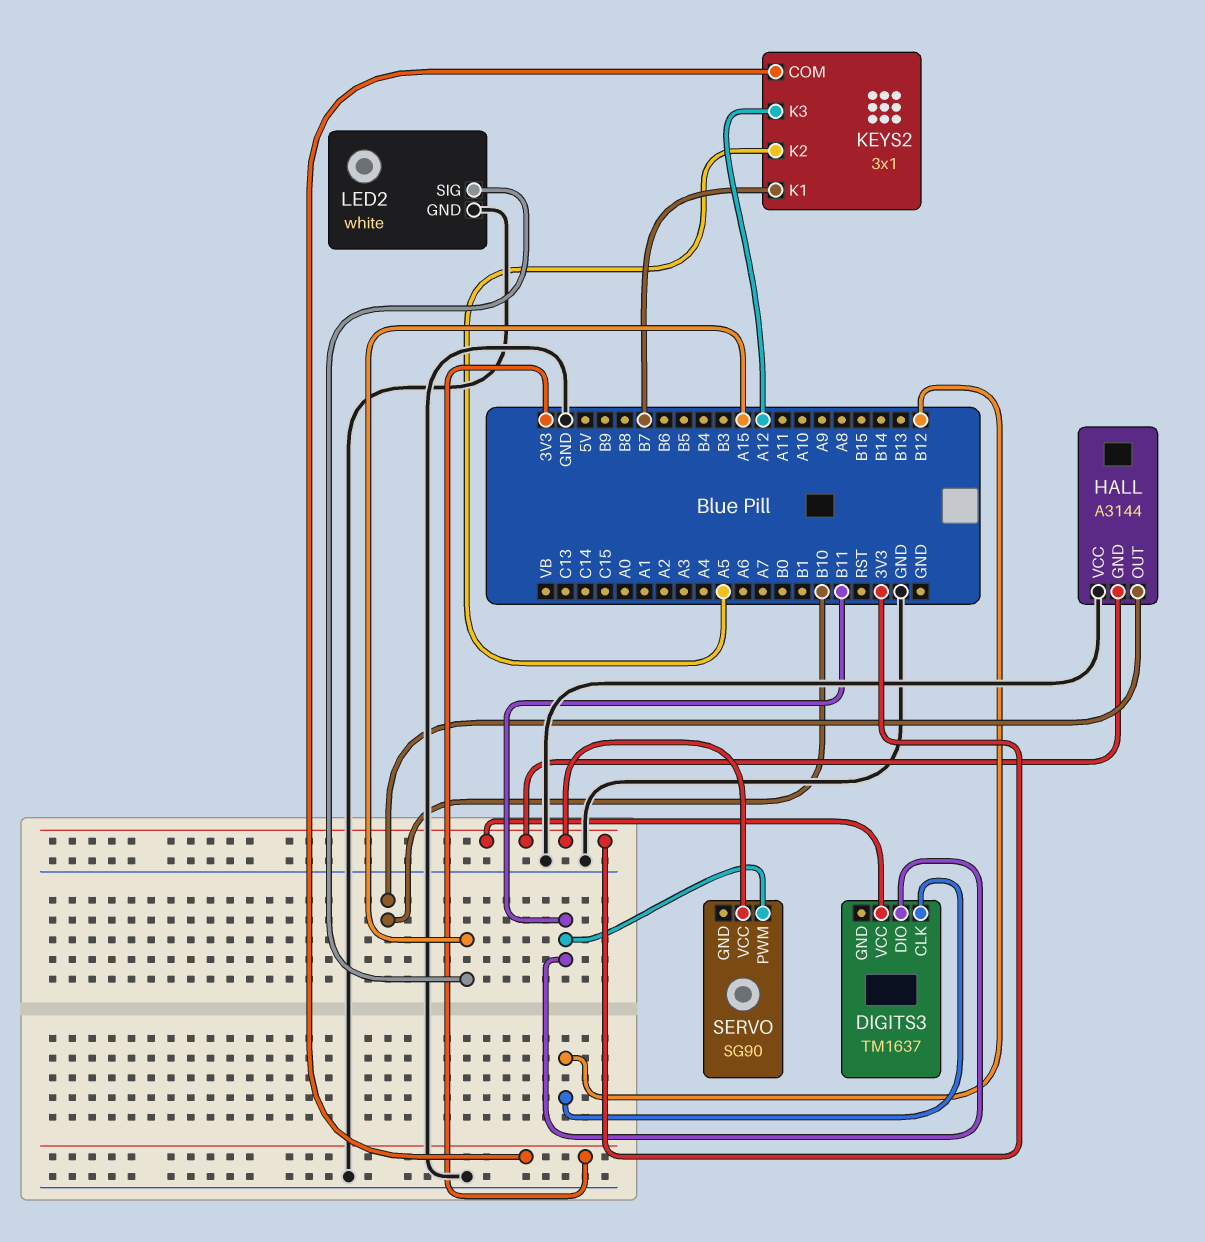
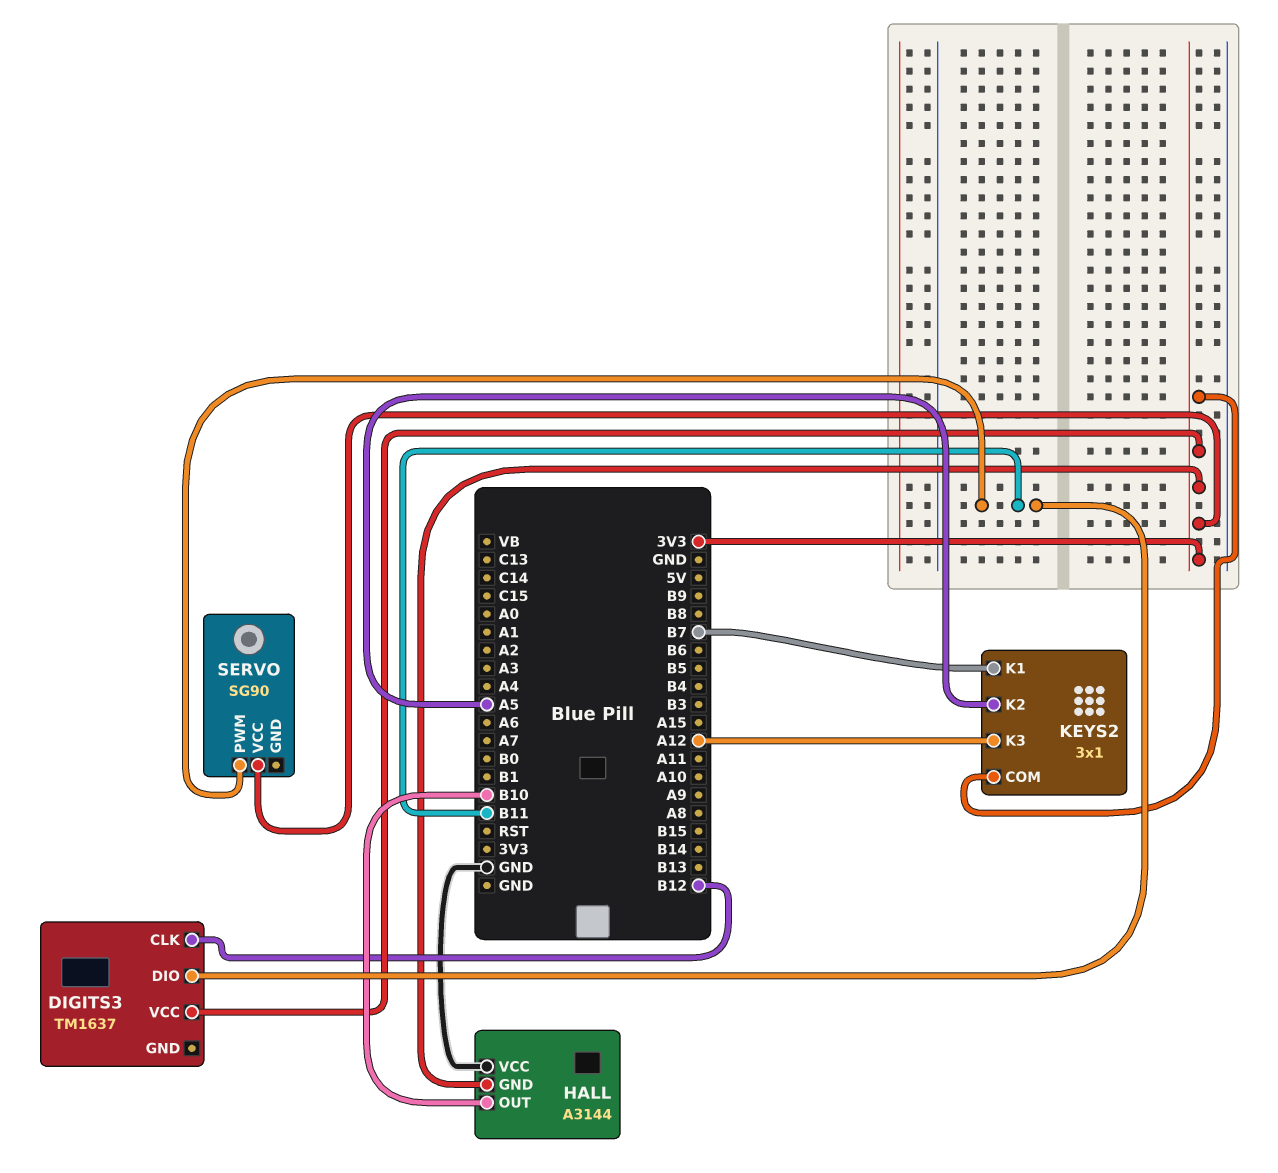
LED2: white -> none
LED2 pin GND: GND -> none
LED2 pin SIG: A15 -> none

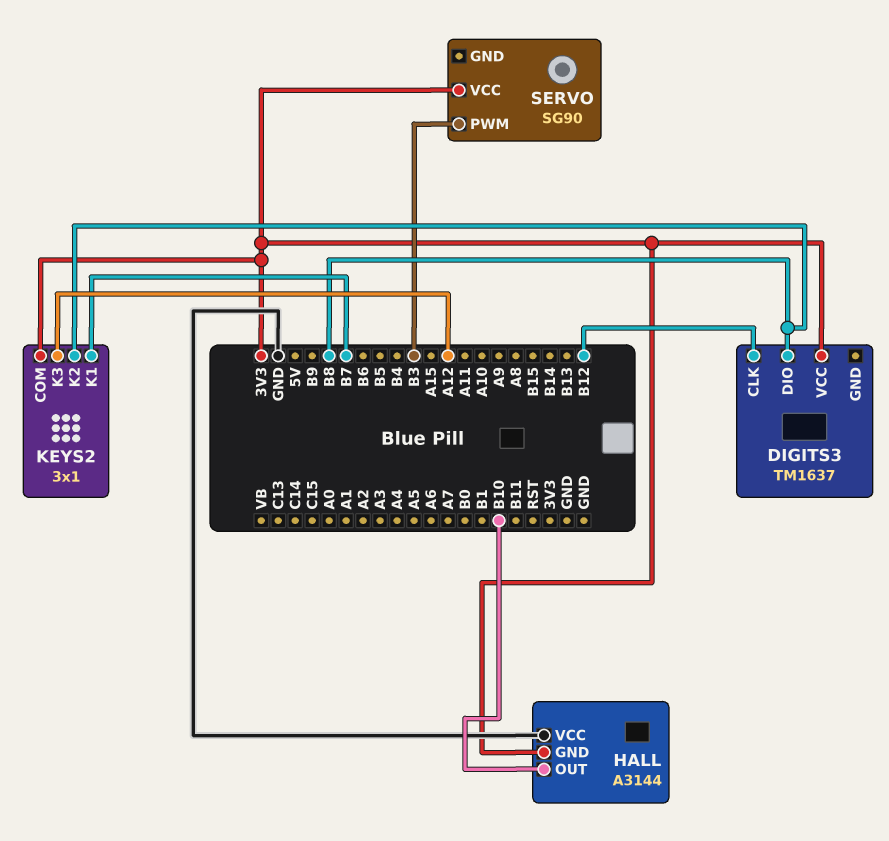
DIGITS3 pin DIO: B11 -> B8
KEYS2 pin K2: A5 -> B8
SERVO pin PWM: B11 -> B3

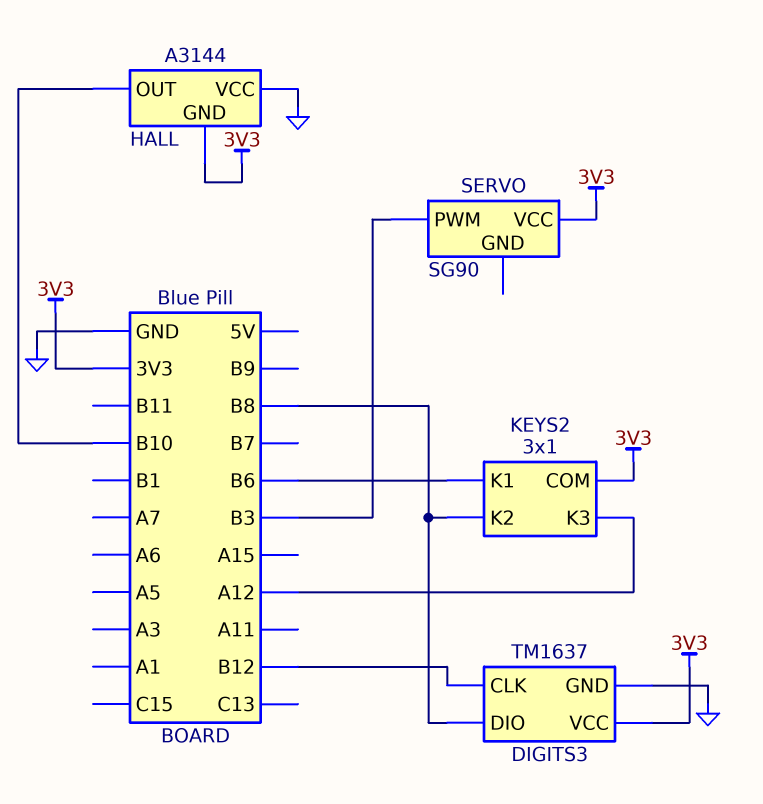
DIGITS3 pin GND: none -> GND
KEYS2 pin K1: B7 -> B6

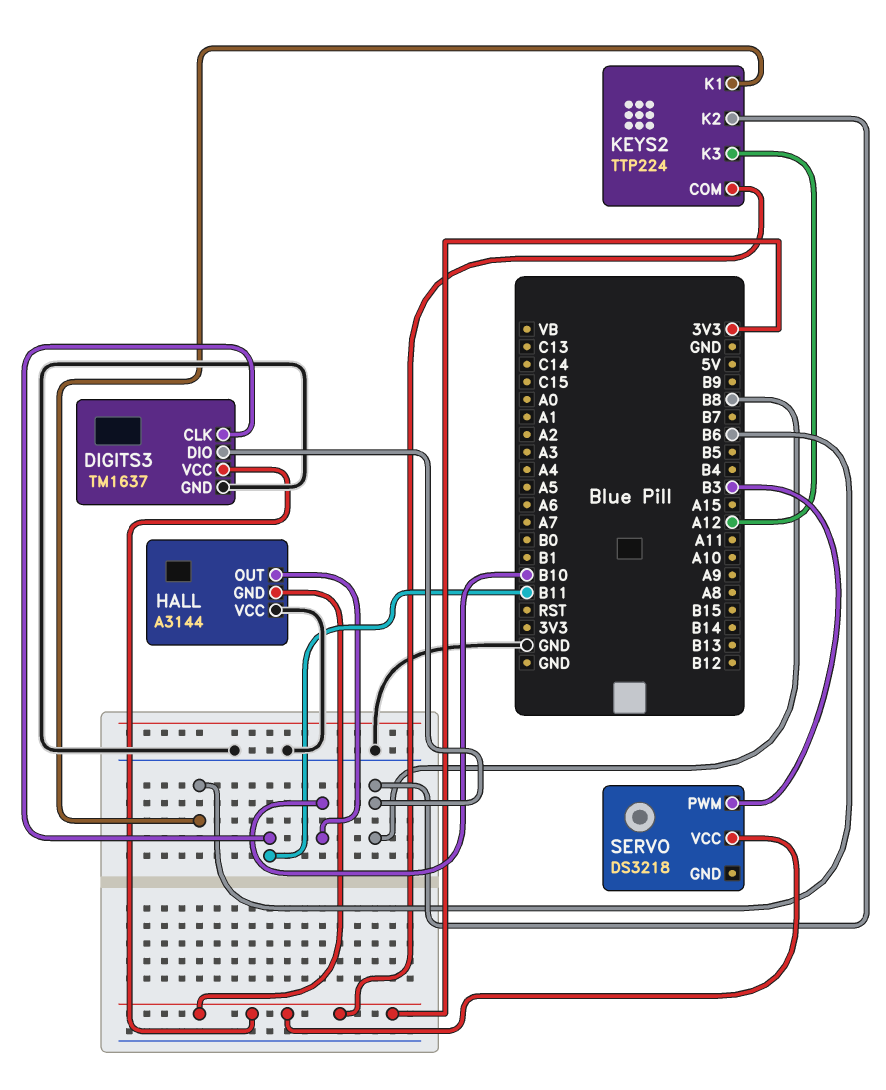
DIGITS3 pin CLK: B12 -> B11
KEYS2: 3x1 -> TTP224
SERVO: SG90 -> DS3218

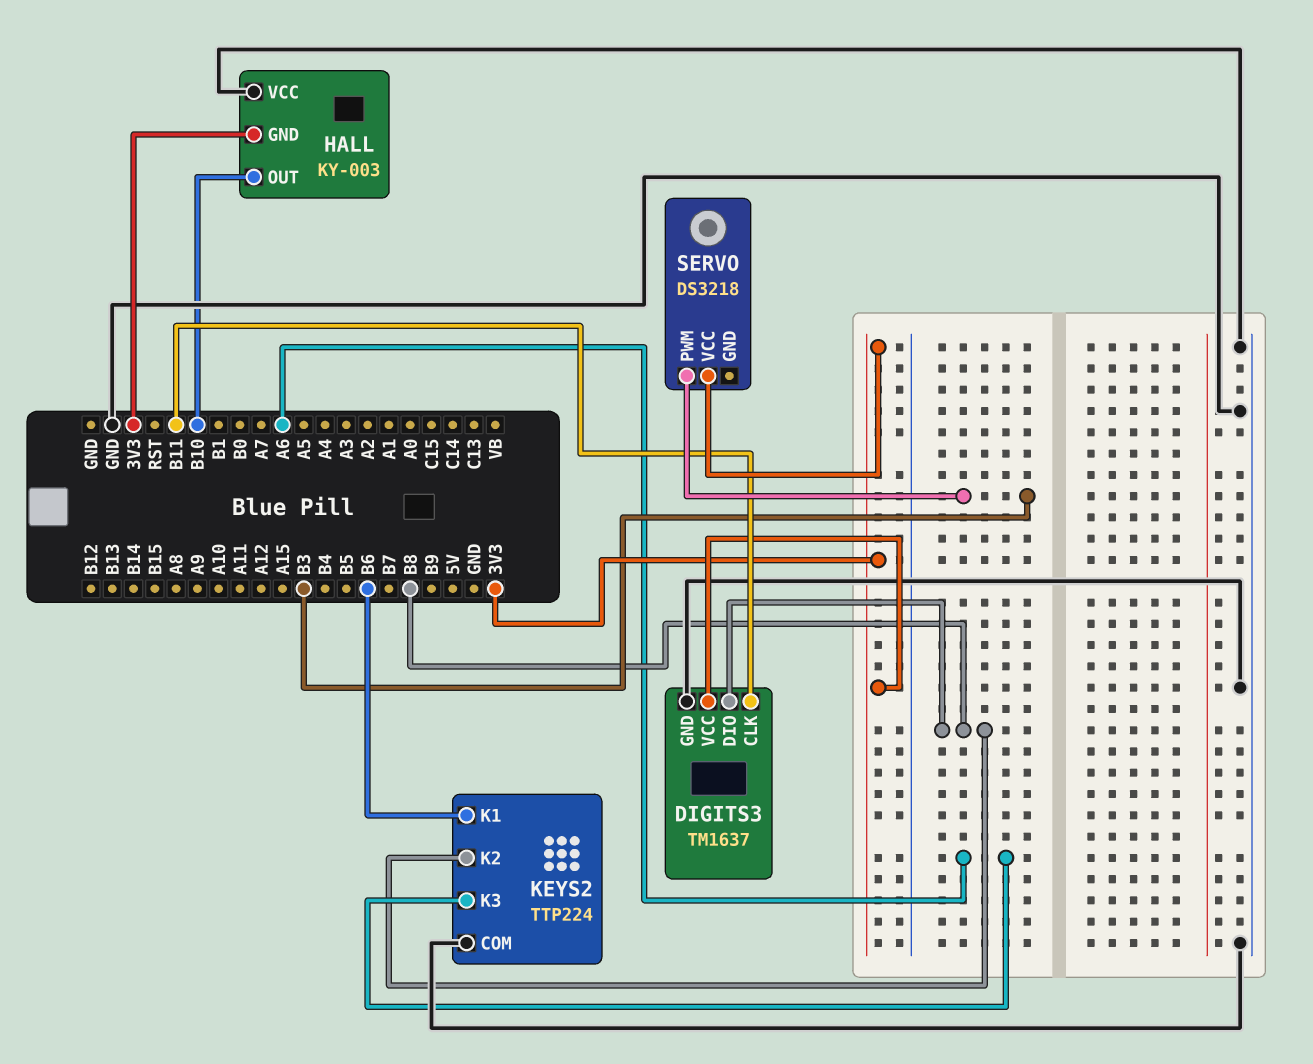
HALL: A3144 -> KY-003
KEYS2 pin COM: 3V3 -> GND
KEYS2 pin K3: A12 -> A6

